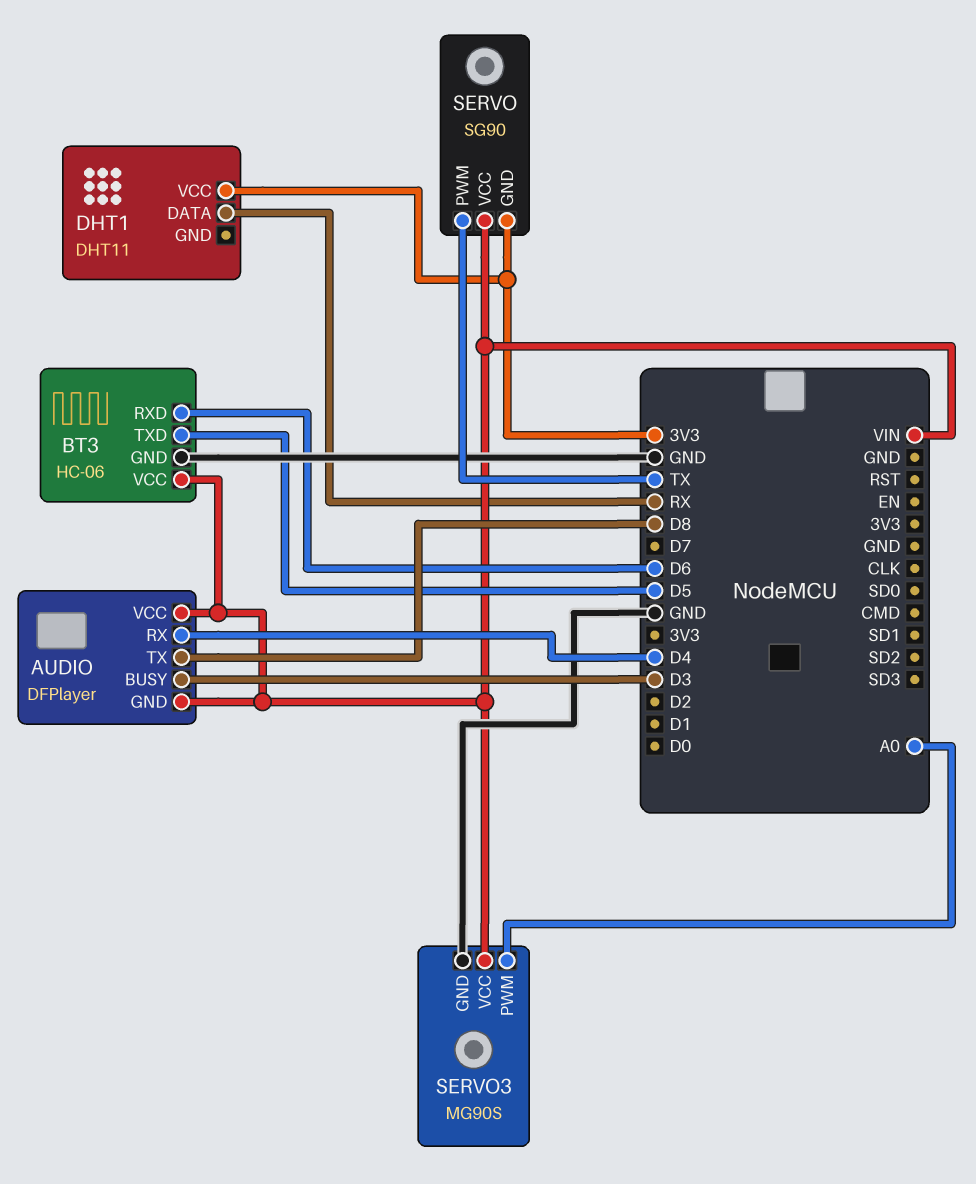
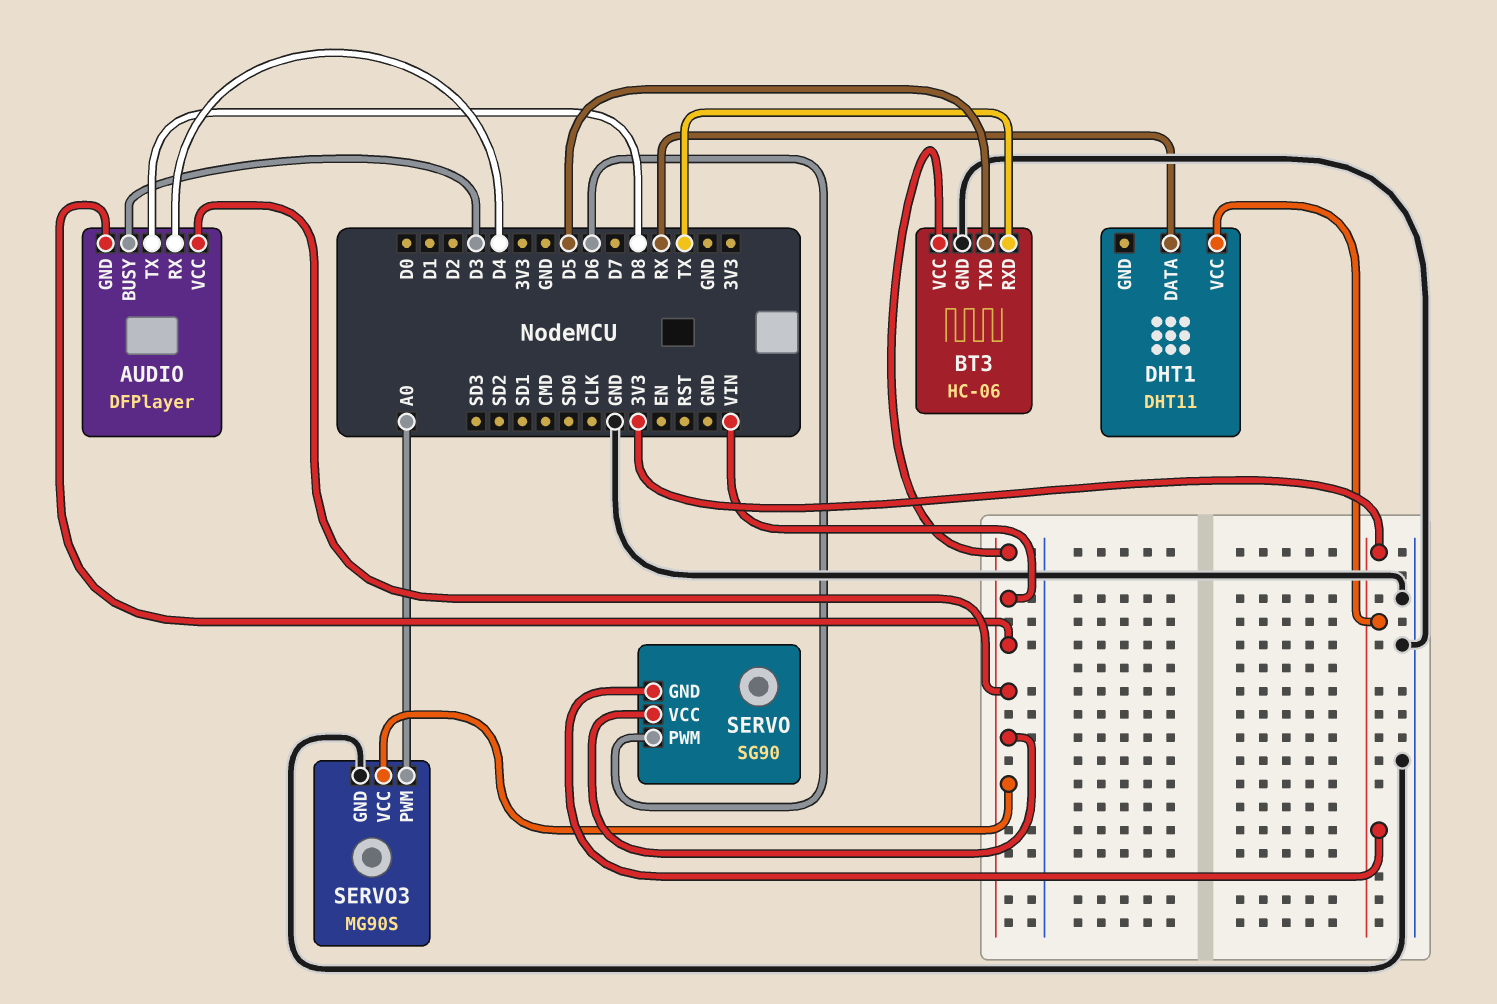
BT3 pin RXD: D6 -> TX
SERVO pin PWM: TX -> D6

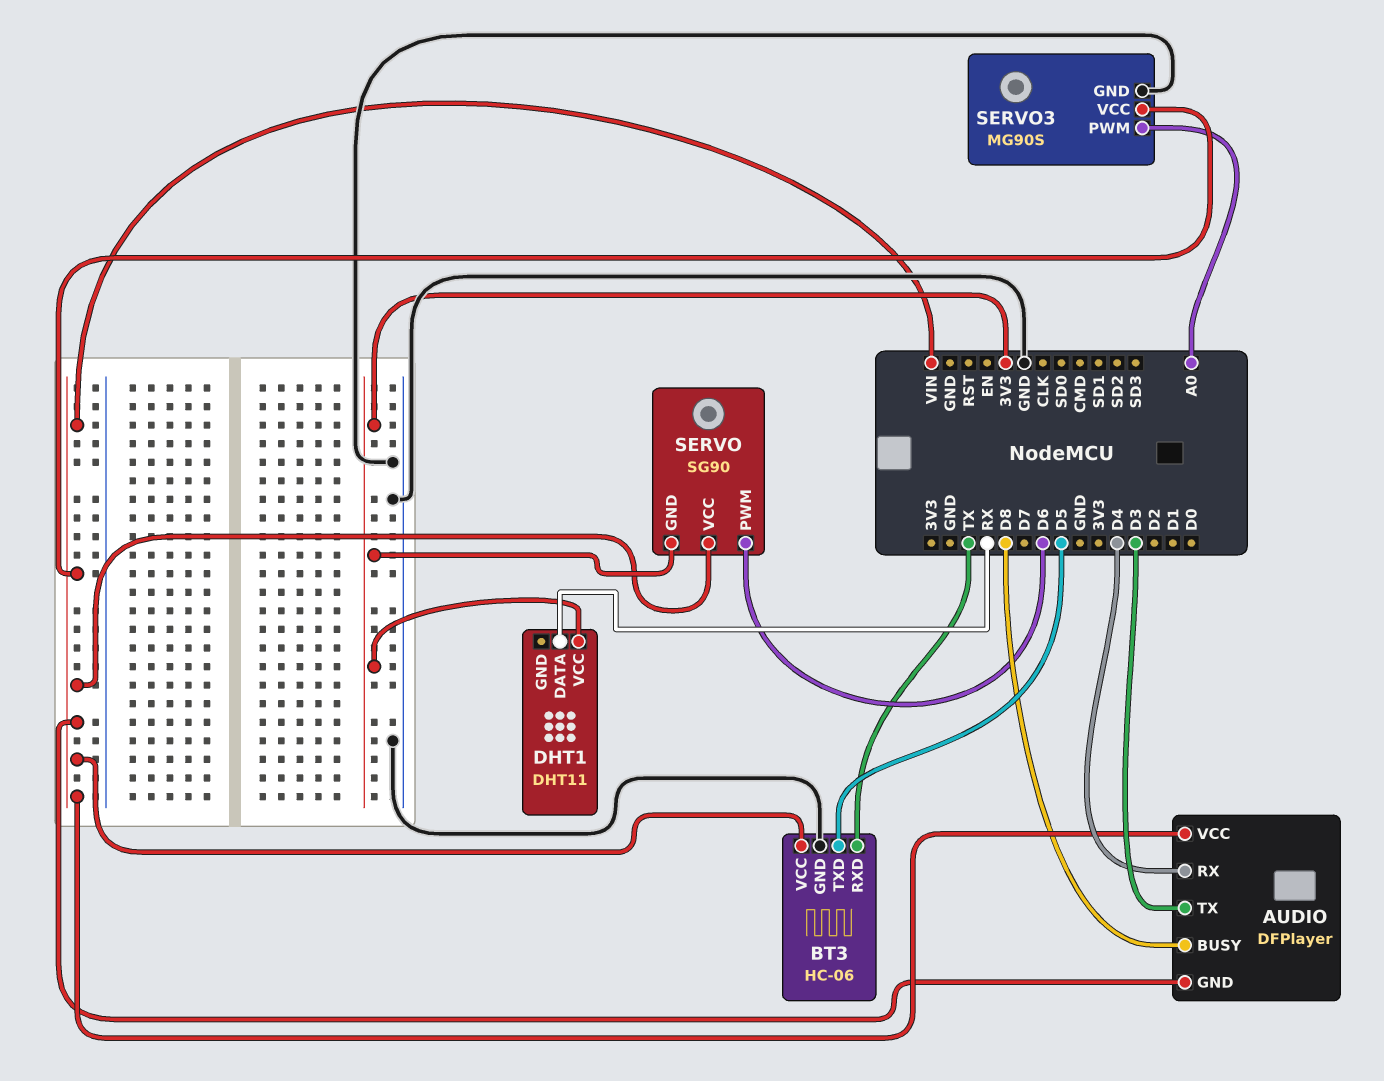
AUDIO pin BUSY: D3 -> D8
AUDIO pin TX: D8 -> D3

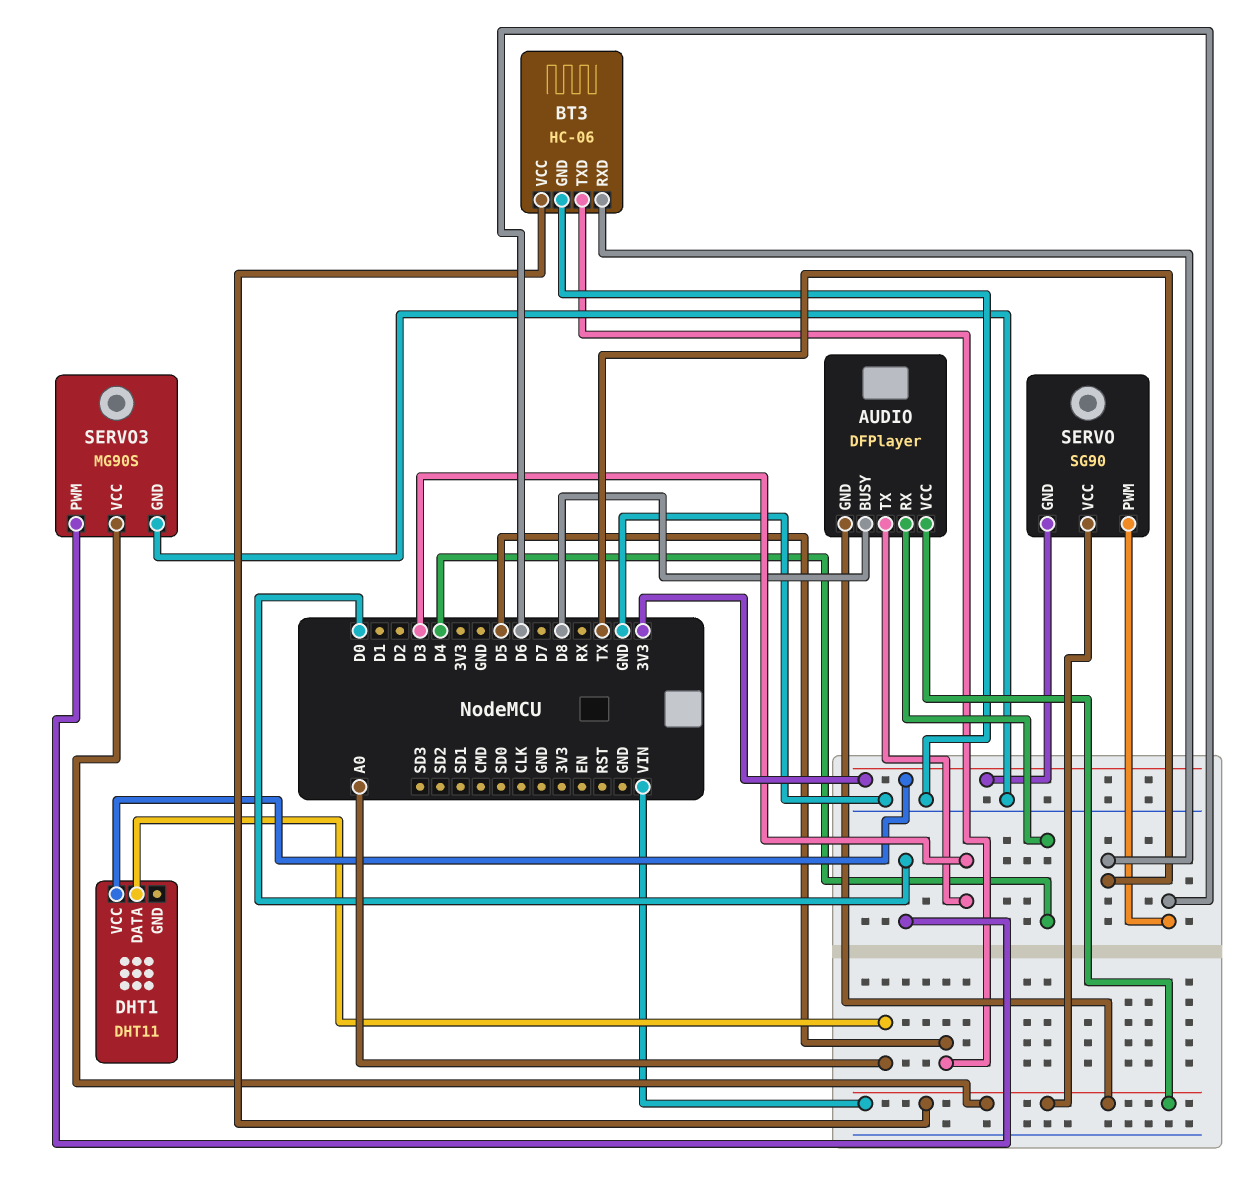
DHT1 pin DATA: RX -> A0
SERVO3 pin PWM: A0 -> D0

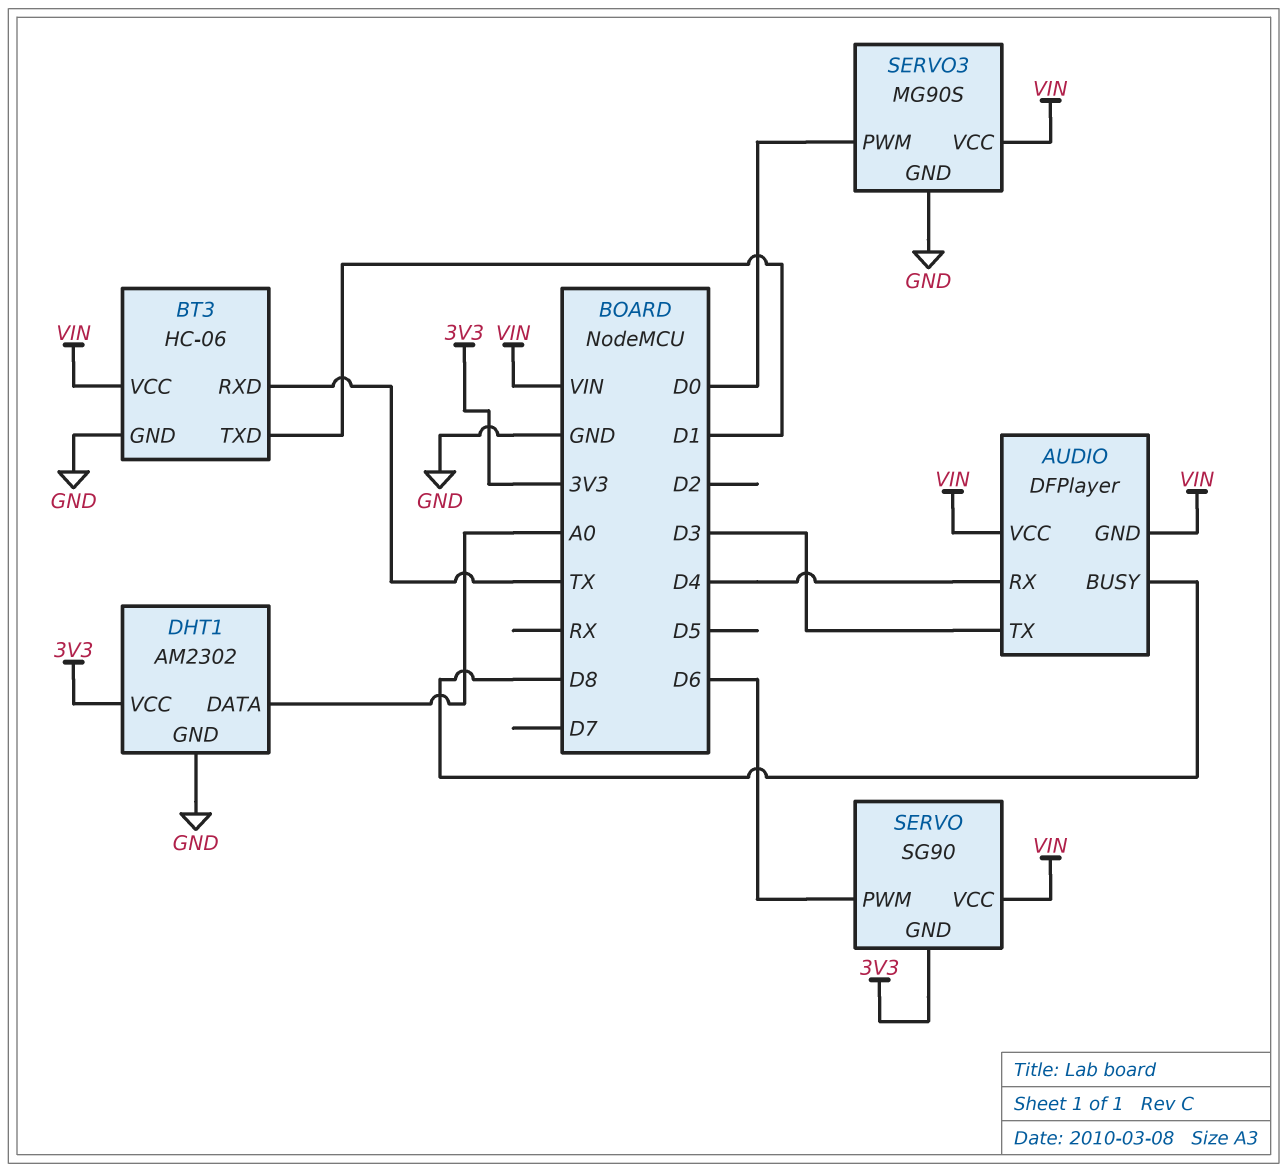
BT3 pin TXD: D5 -> D1
DHT1: DHT11 -> AM2302
DHT1 pin GND: none -> GND

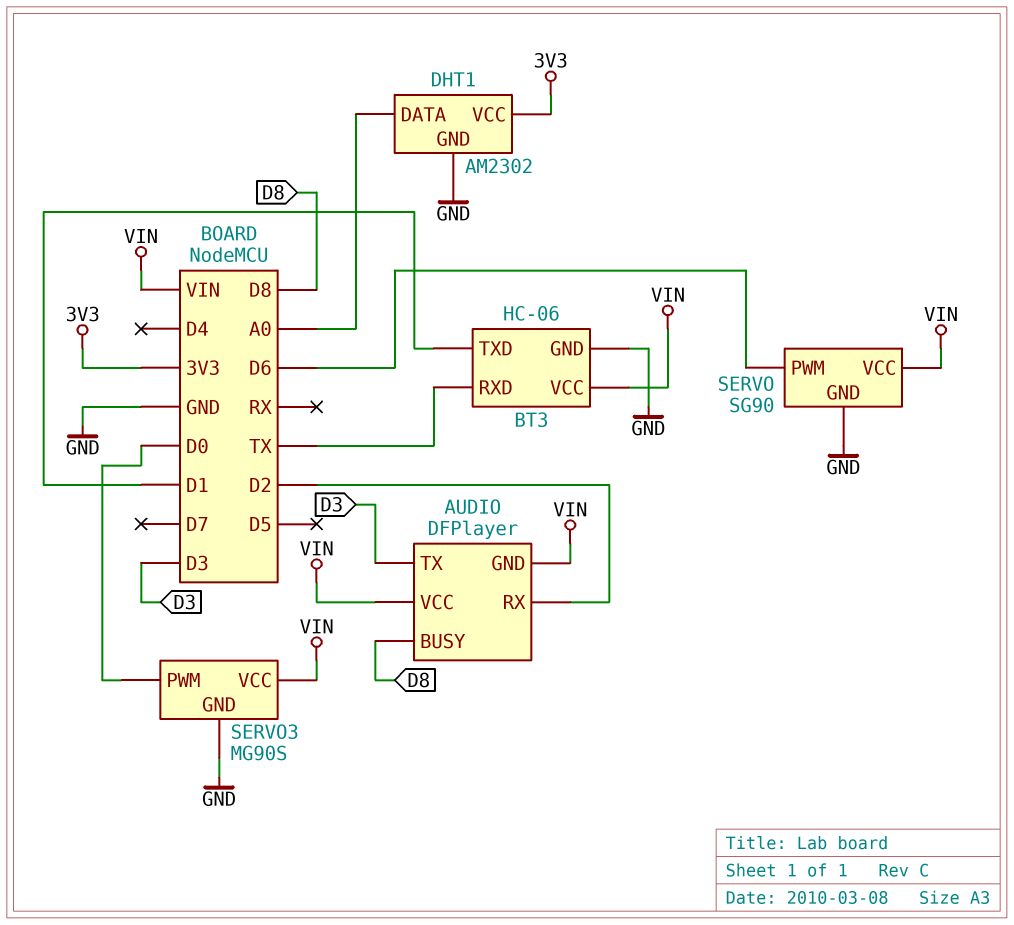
AUDIO pin RX: D4 -> D2
SERVO pin GND: 3V3 -> GND

